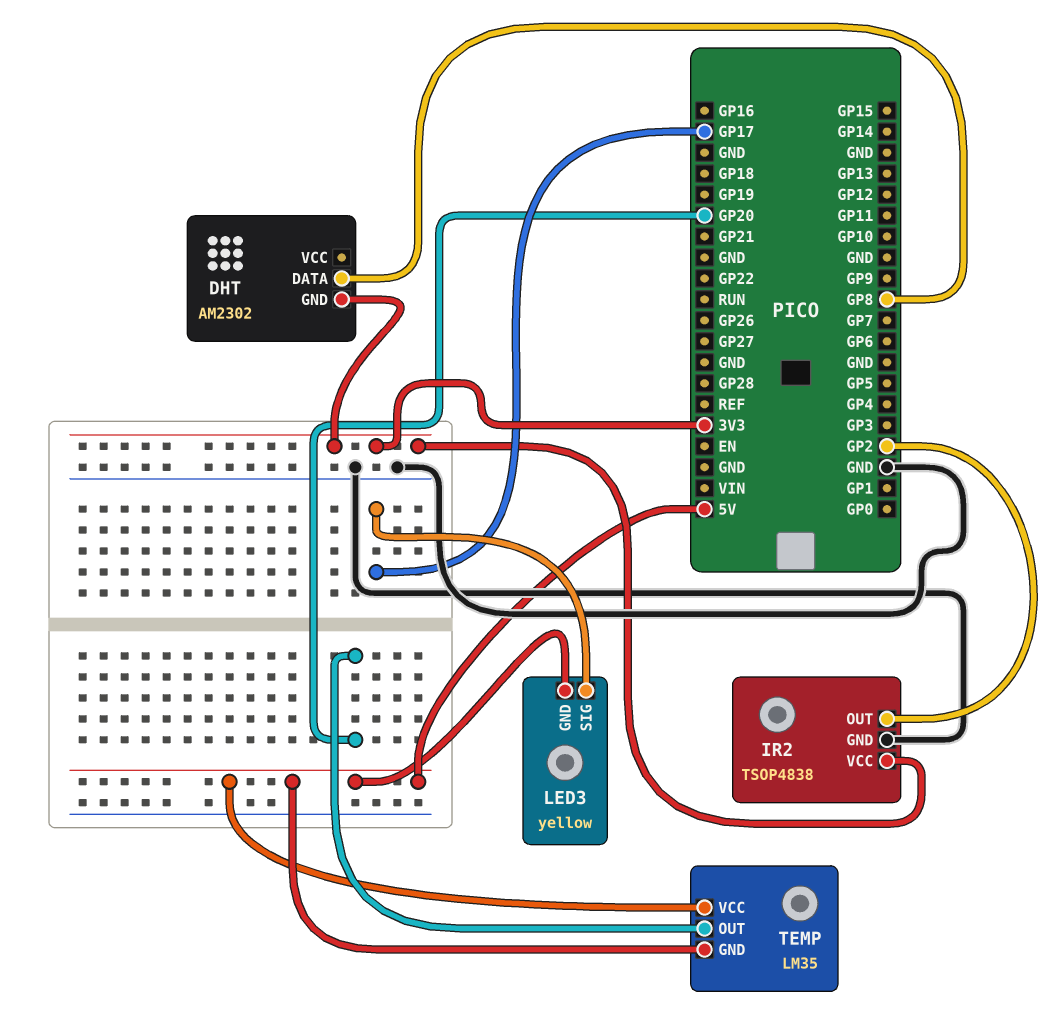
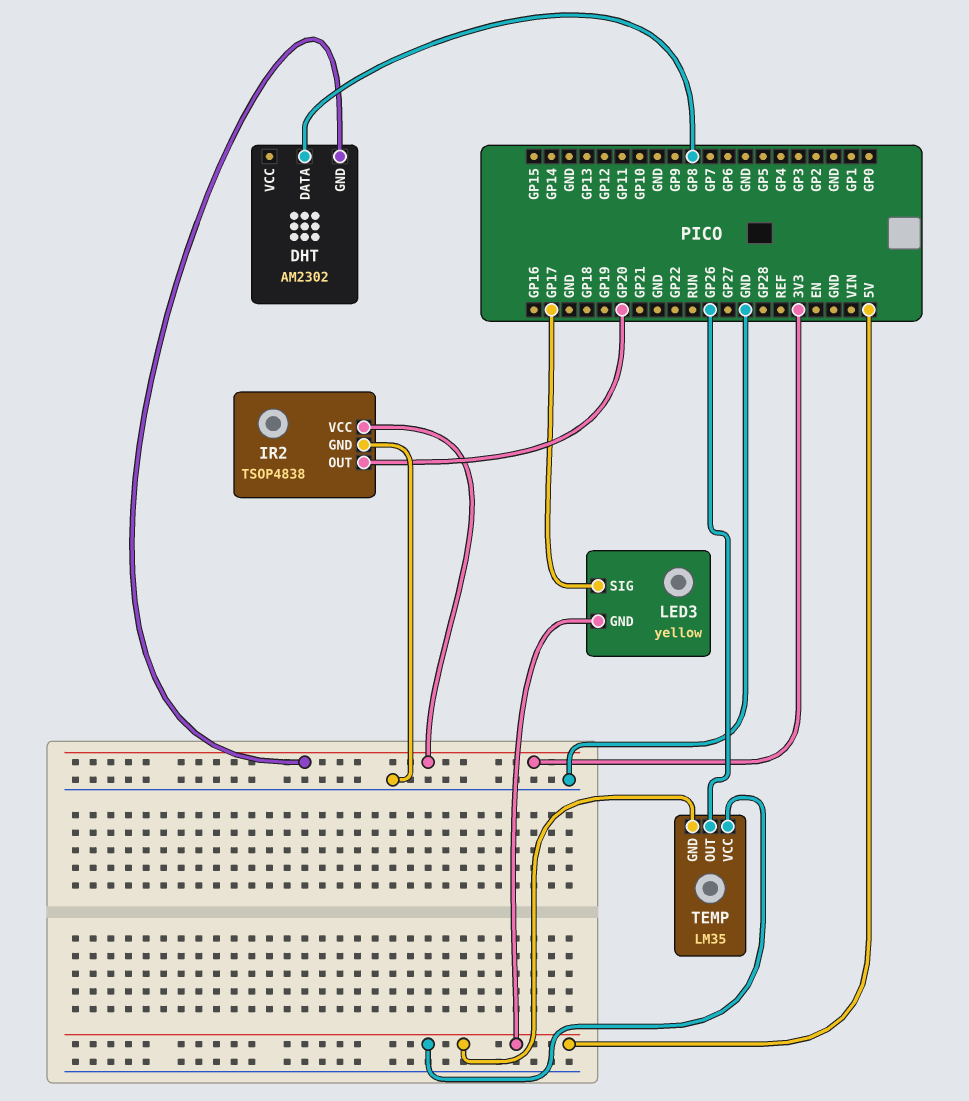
IR2 pin OUT: GP2 -> GP20
TEMP pin OUT: GP20 -> GP26

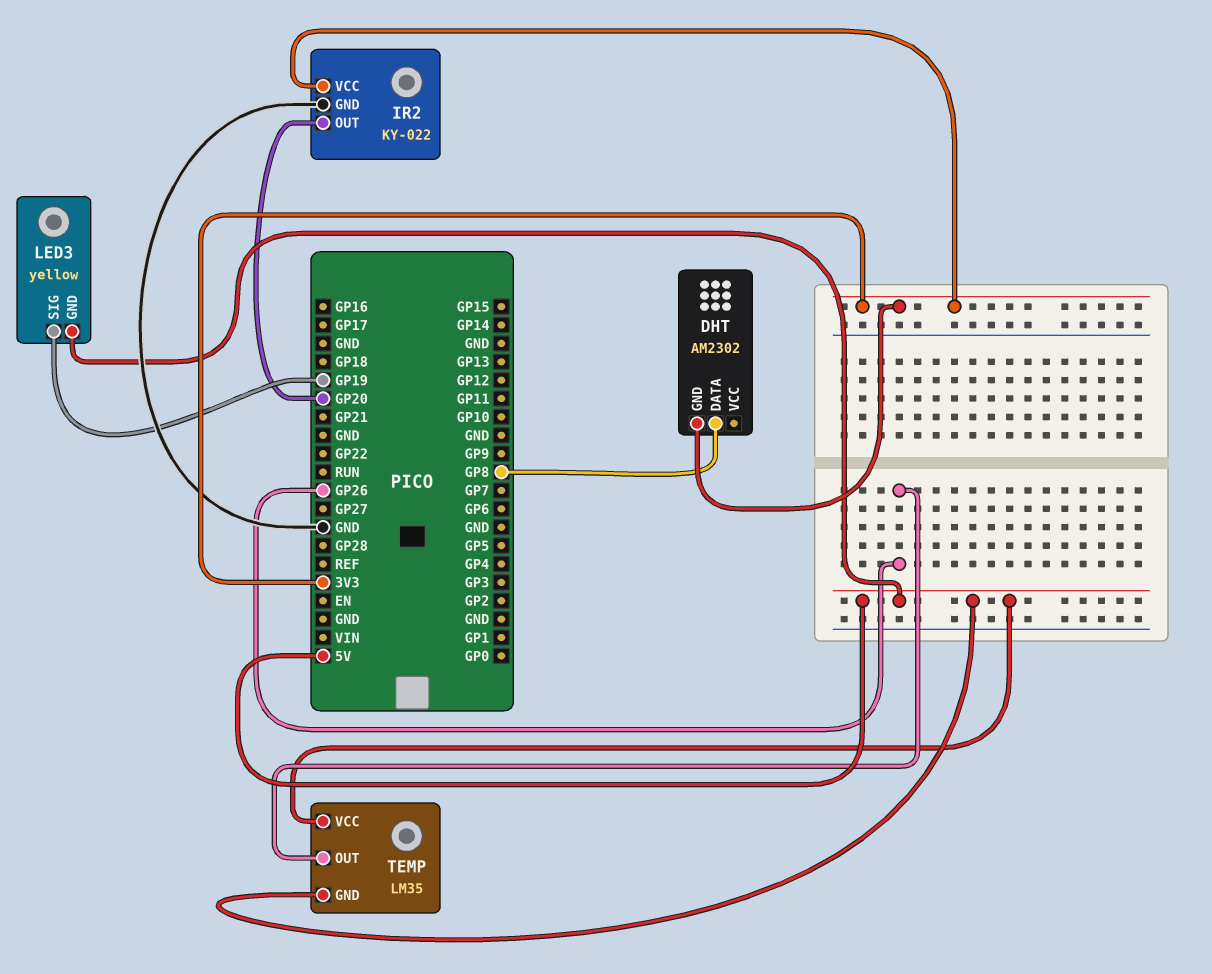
IR2: TSOP4838 -> KY-022
LED3 pin SIG: GP17 -> GP19

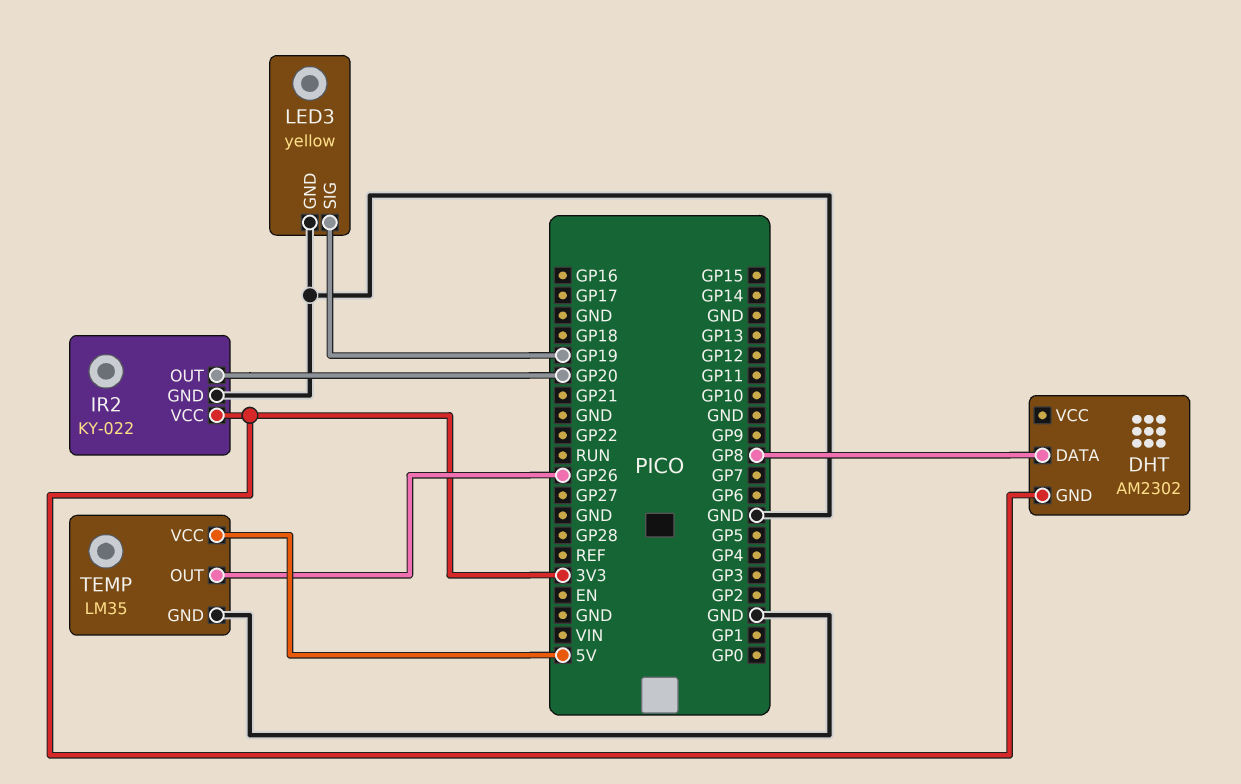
LED3 pin GND: 5V -> GND
TEMP pin GND: 5V -> GND

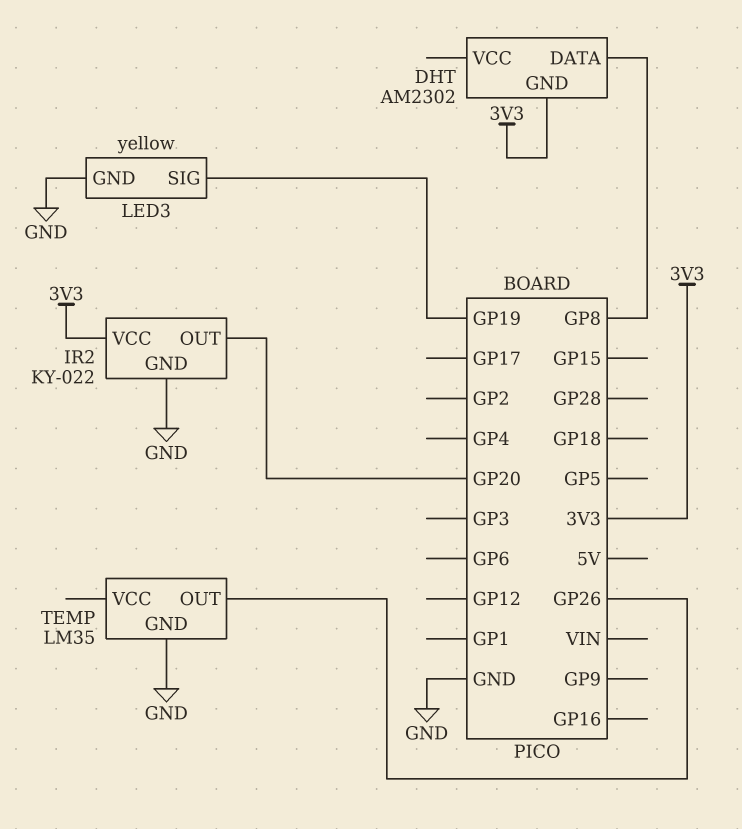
TEMP pin VCC: 5V -> none

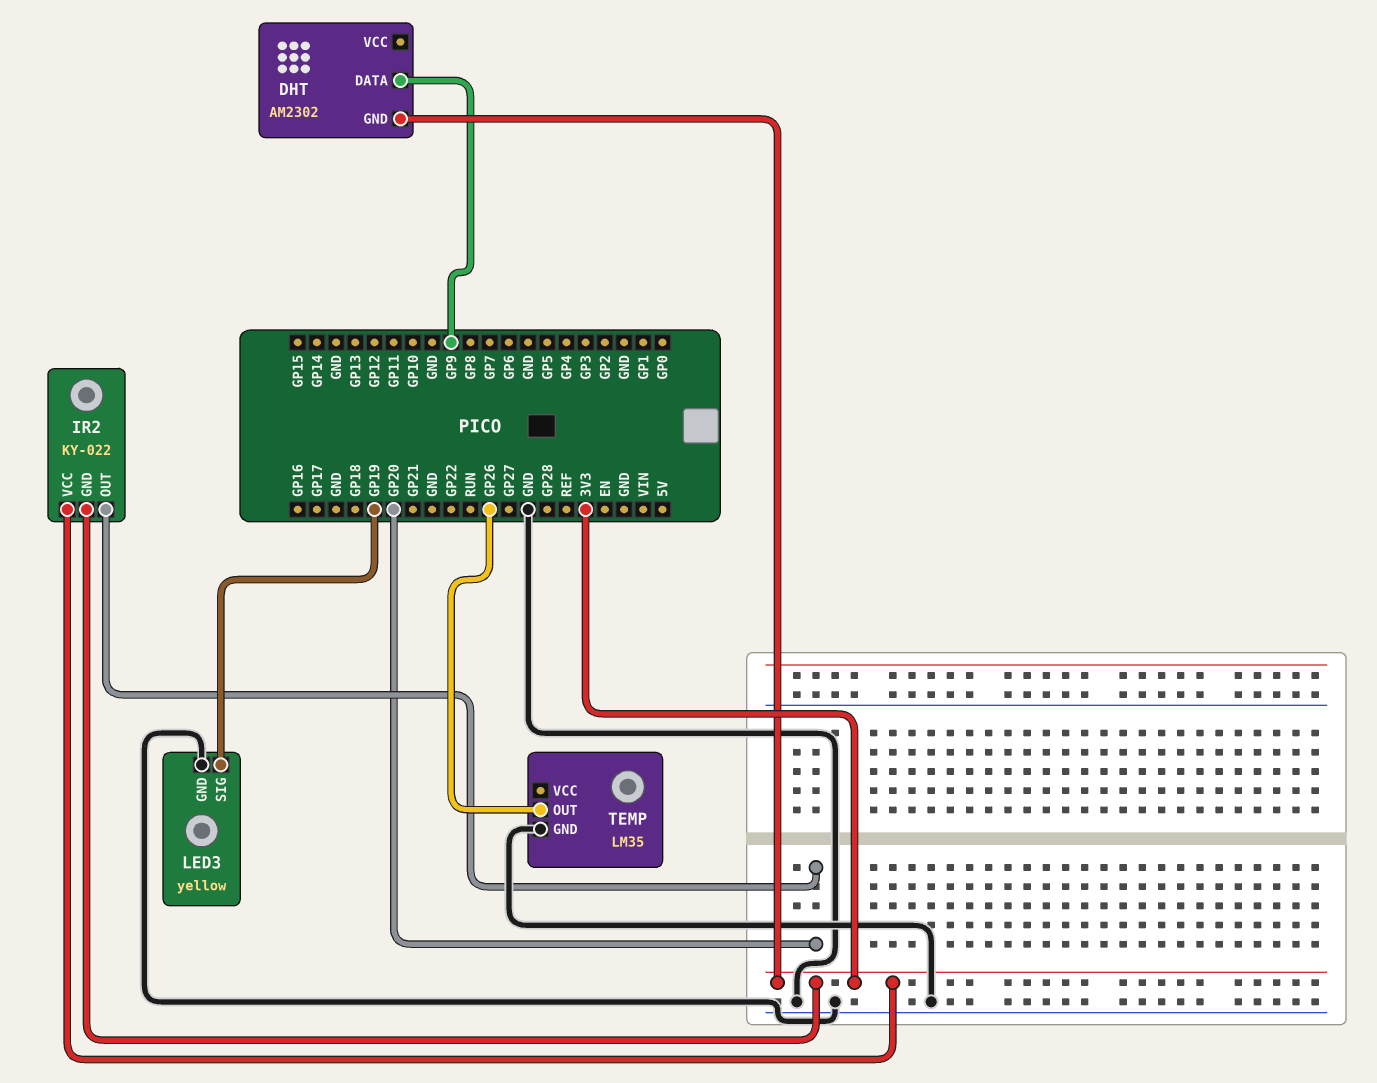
DHT pin DATA: GP8 -> GP9
IR2 pin GND: GND -> 3V3

